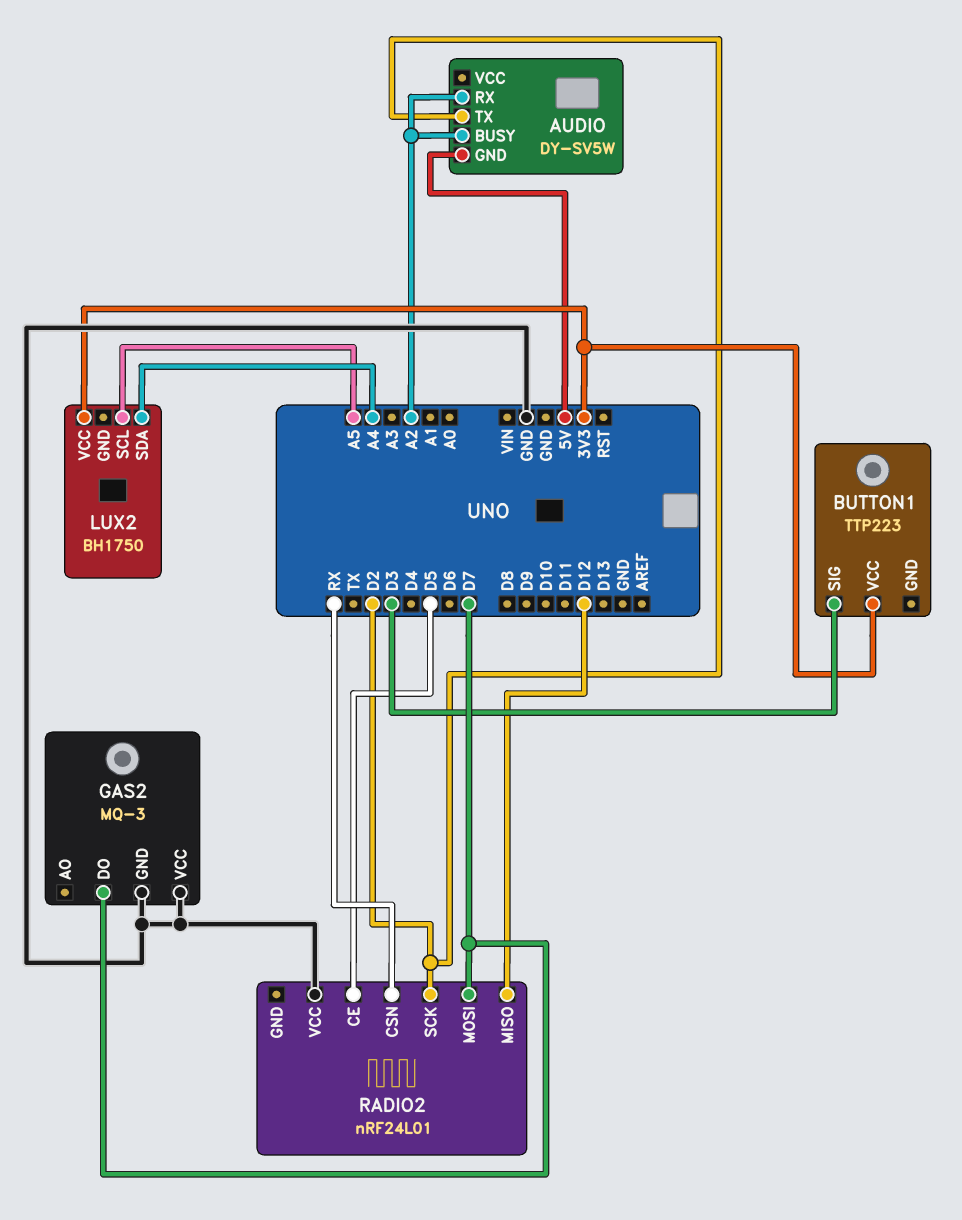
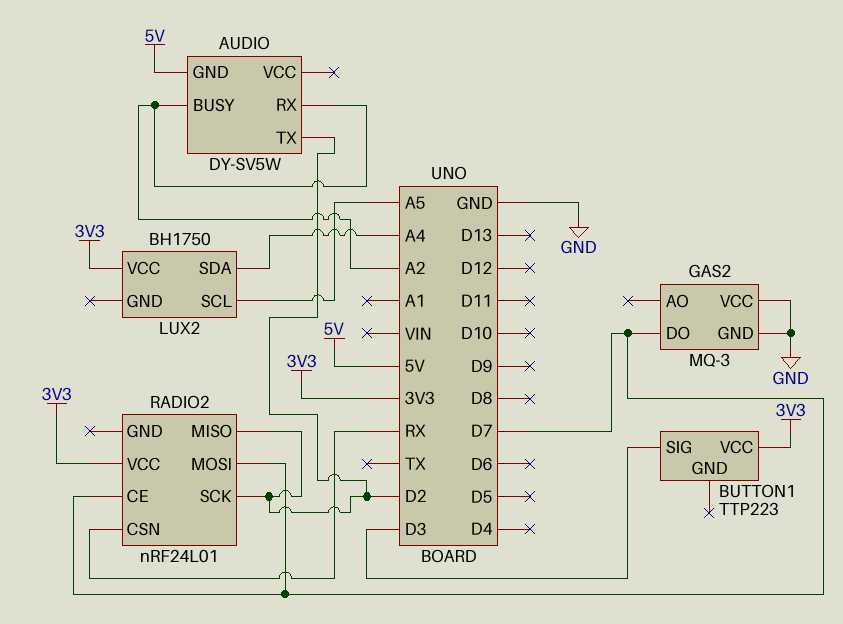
RADIO2 pin CE: D5 -> D7
RADIO2 pin MISO: D12 -> D2
RADIO2 pin VCC: GND -> 3V3

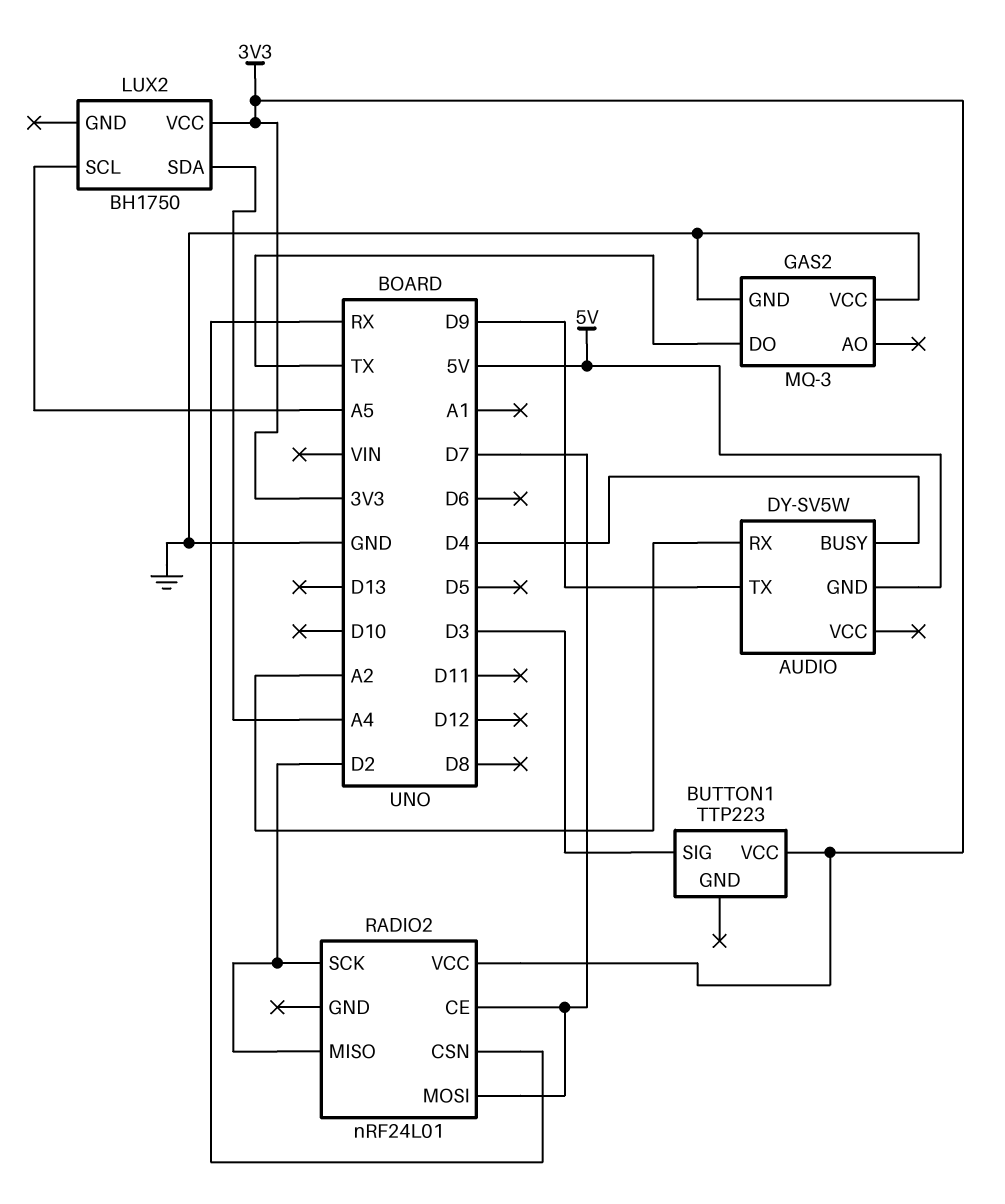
AUDIO pin BUSY: A2 -> D4
AUDIO pin TX: D2 -> D9
GAS2 pin DO: D7 -> TX

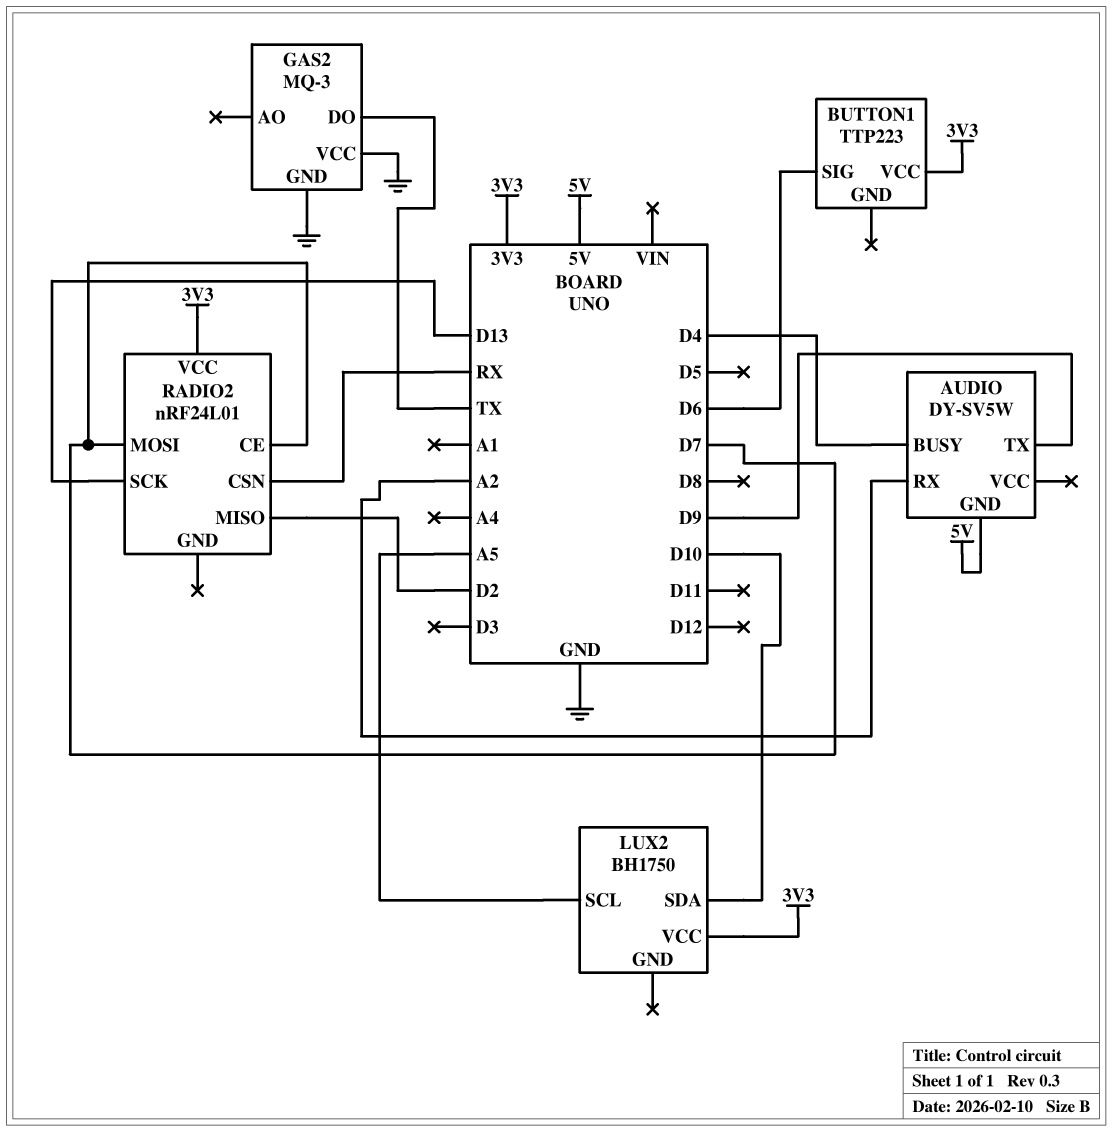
BUTTON1 pin SIG: D3 -> D6
LUX2 pin SDA: A4 -> D10
RADIO2 pin SCK: D2 -> D13

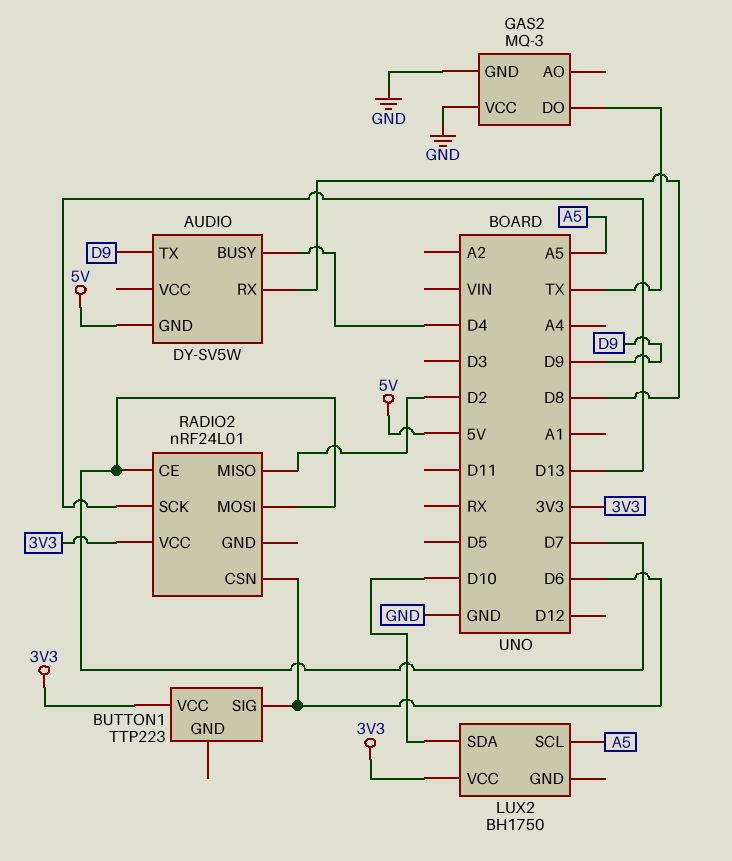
AUDIO pin RX: A2 -> D8
RADIO2 pin CSN: RX -> D6

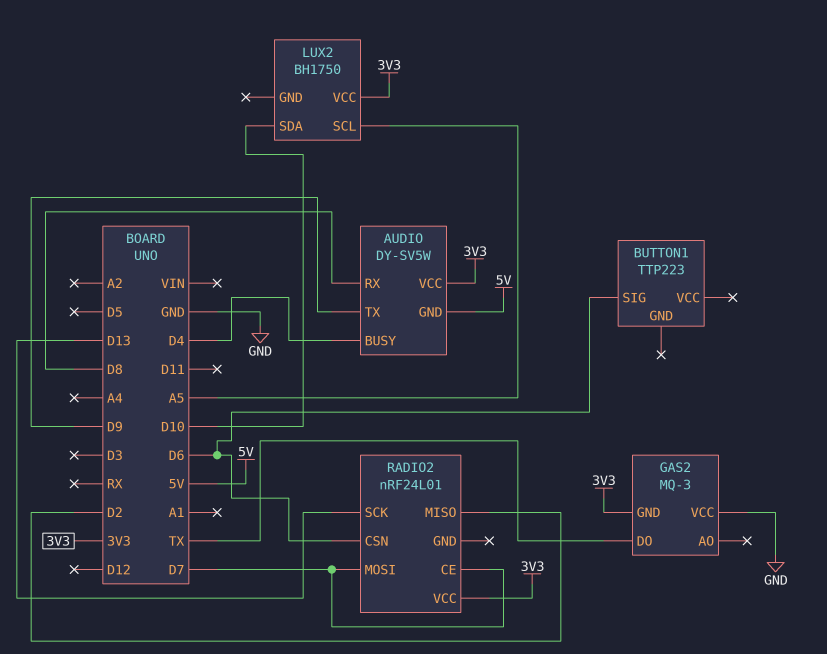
AUDIO pin VCC: none -> 3V3
BUTTON1 pin VCC: 3V3 -> none
GAS2 pin GND: GND -> 3V3

